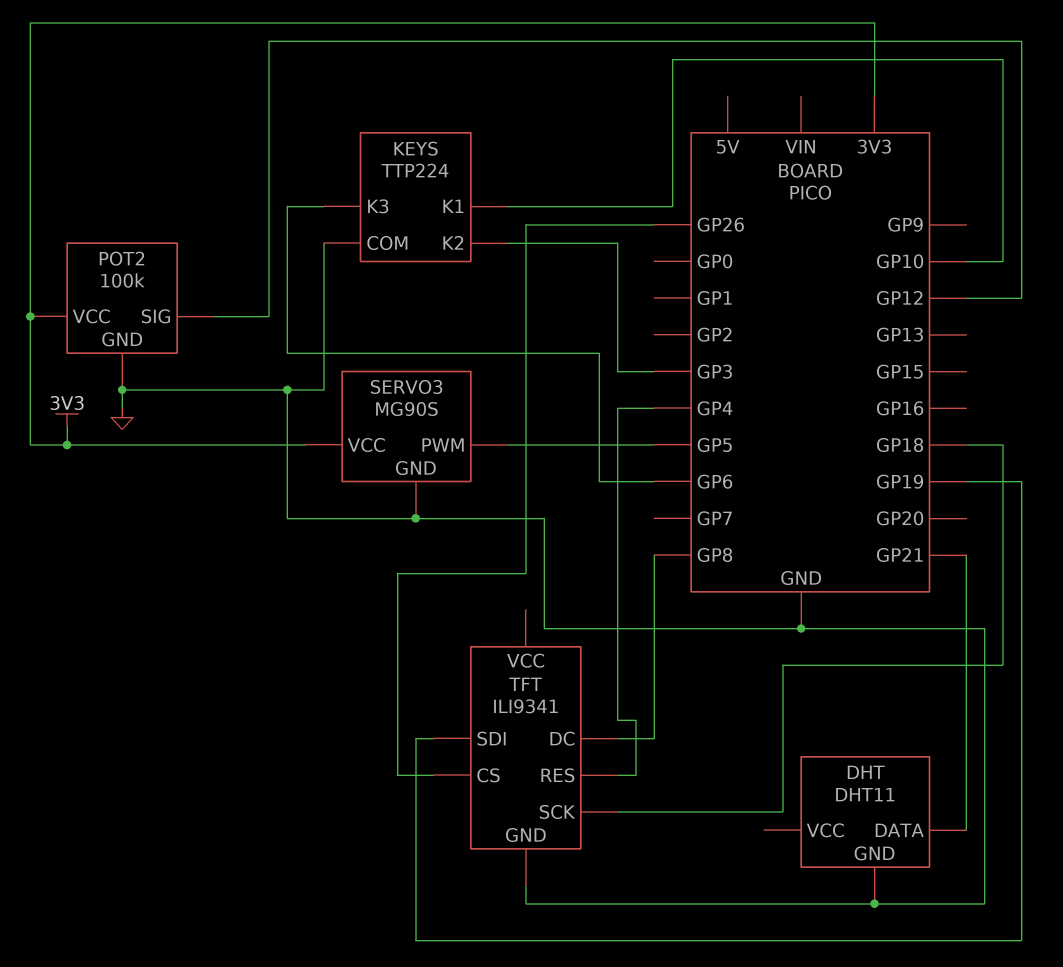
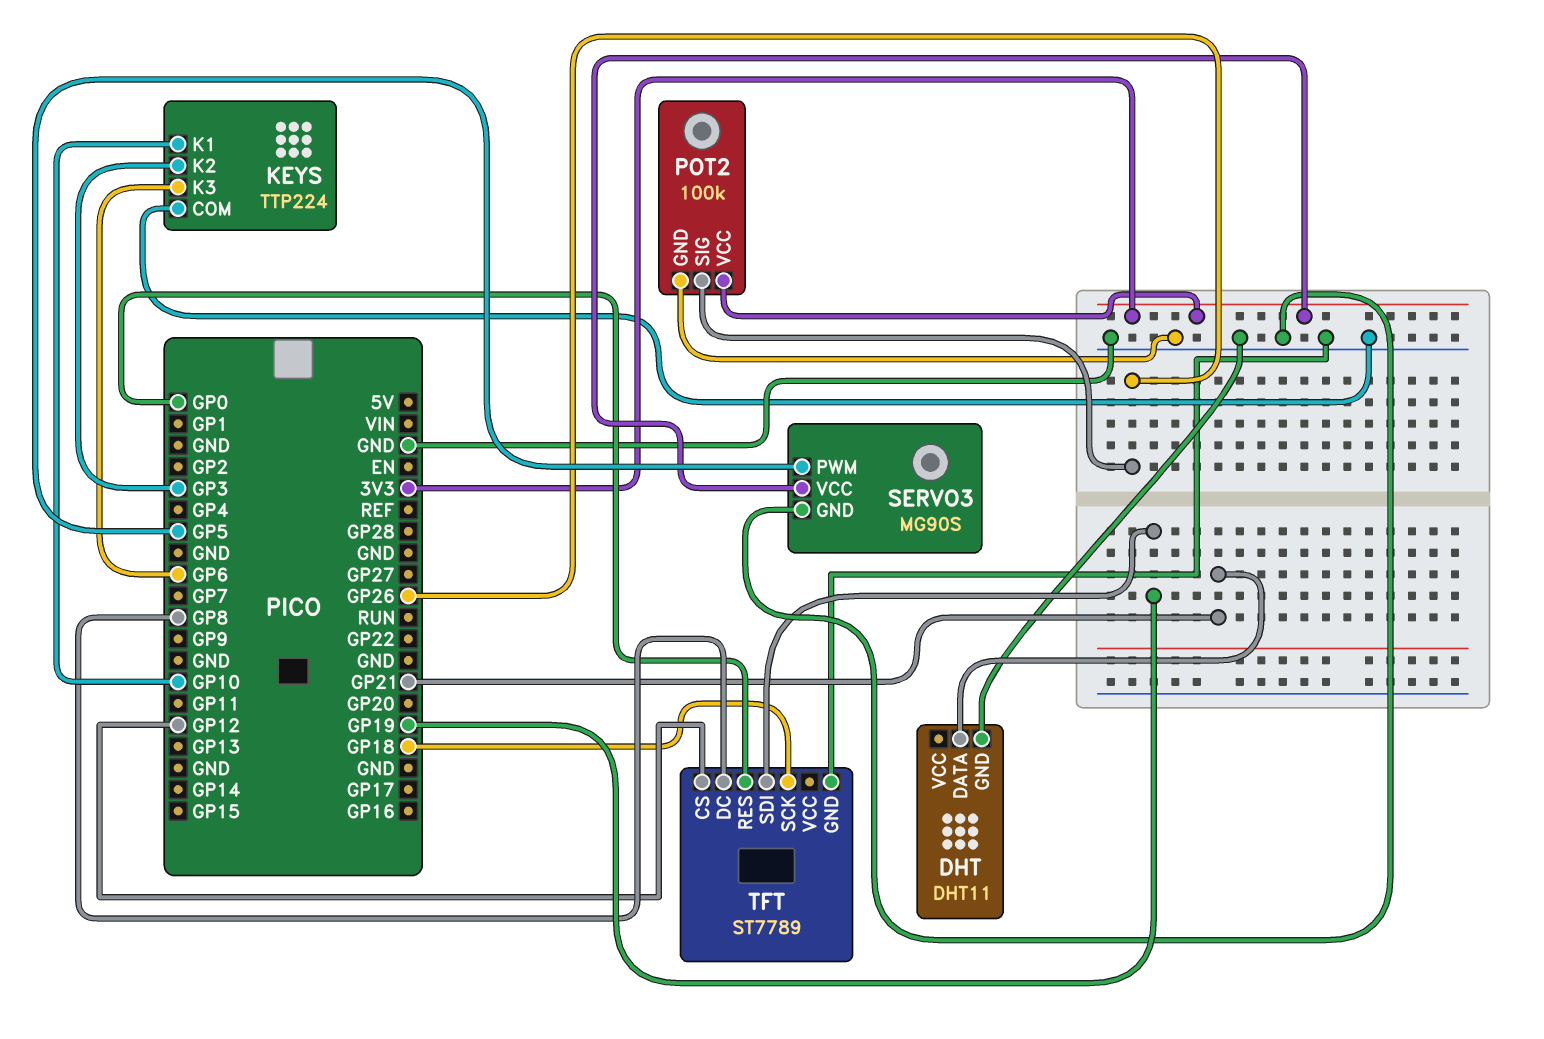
POT2 pin SIG: GP12 -> GP26
TFT: ILI9341 -> ST7789
TFT pin CS: GP26 -> GP12
TFT pin RES: GP4 -> GP0

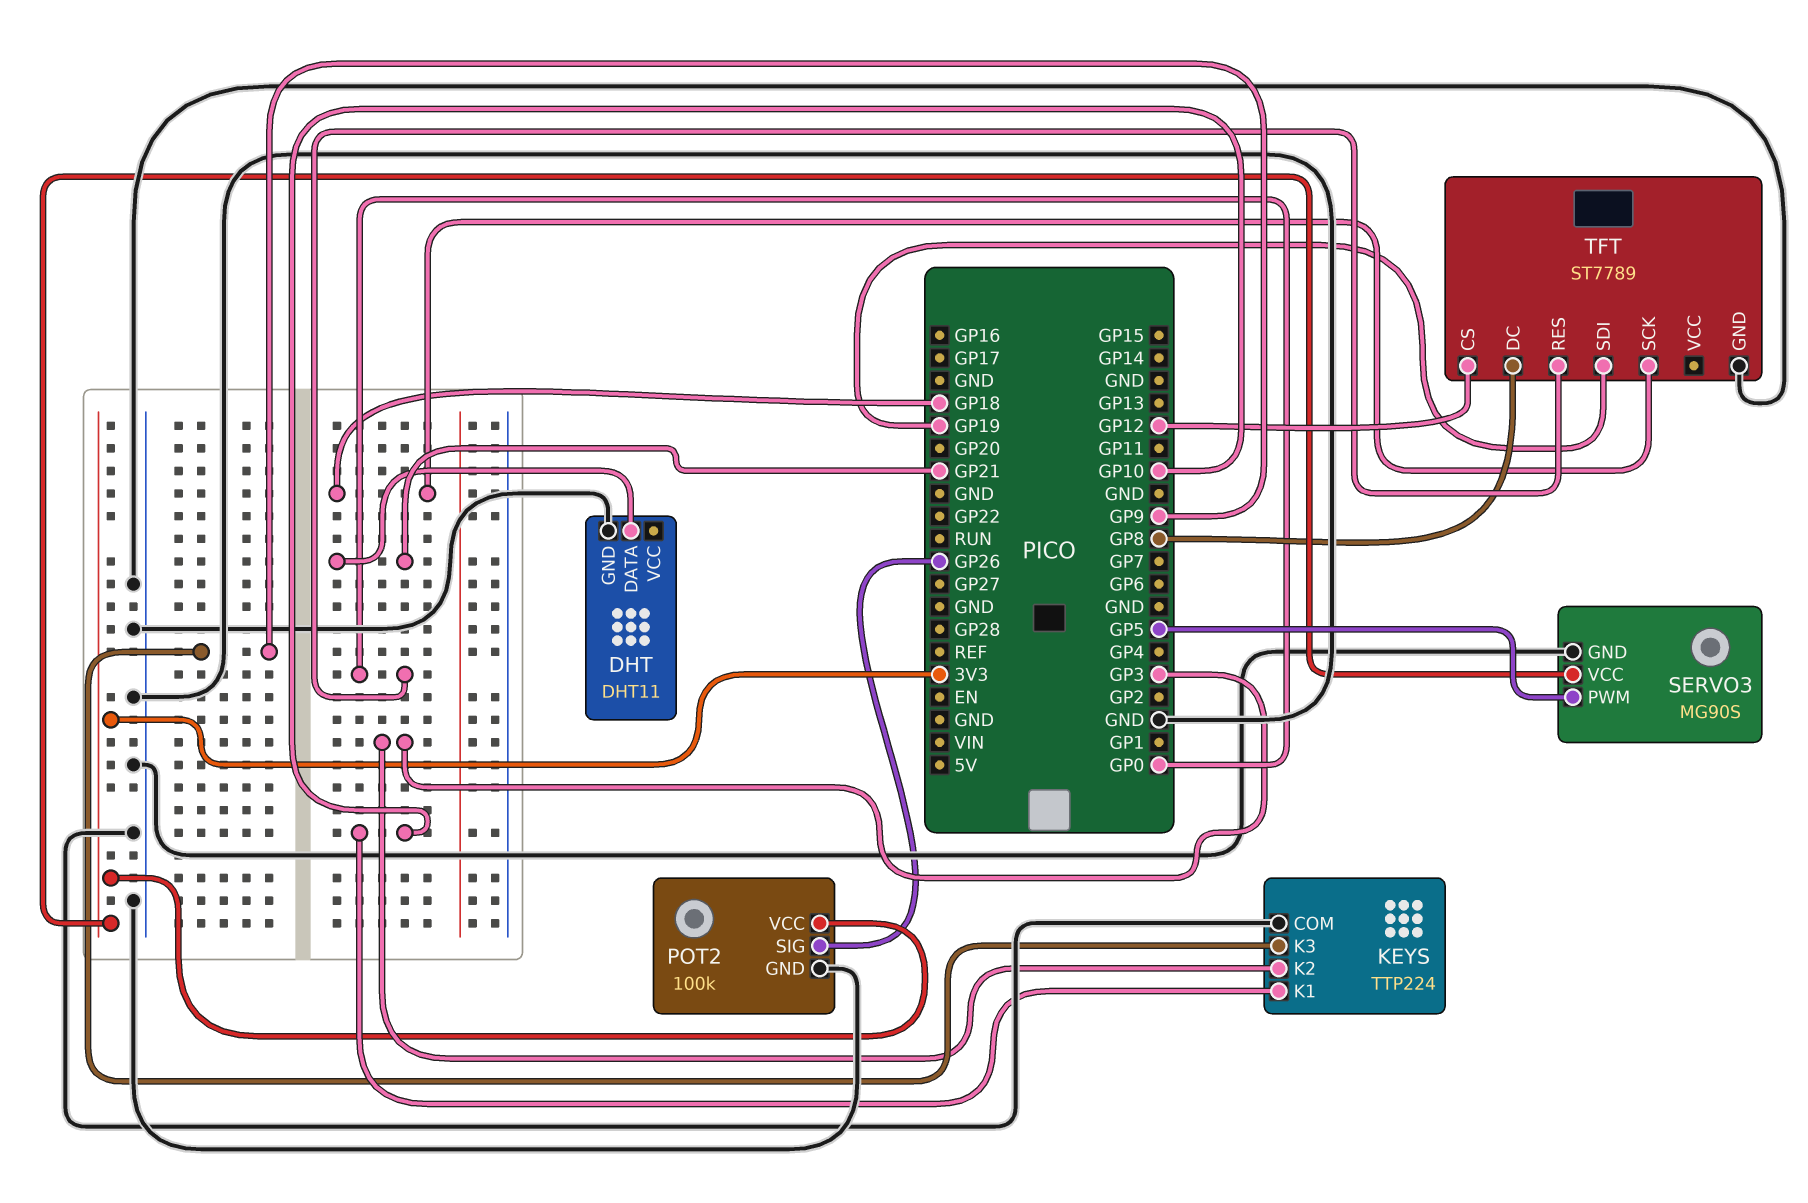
KEYS pin K3: GP6 -> GP9

